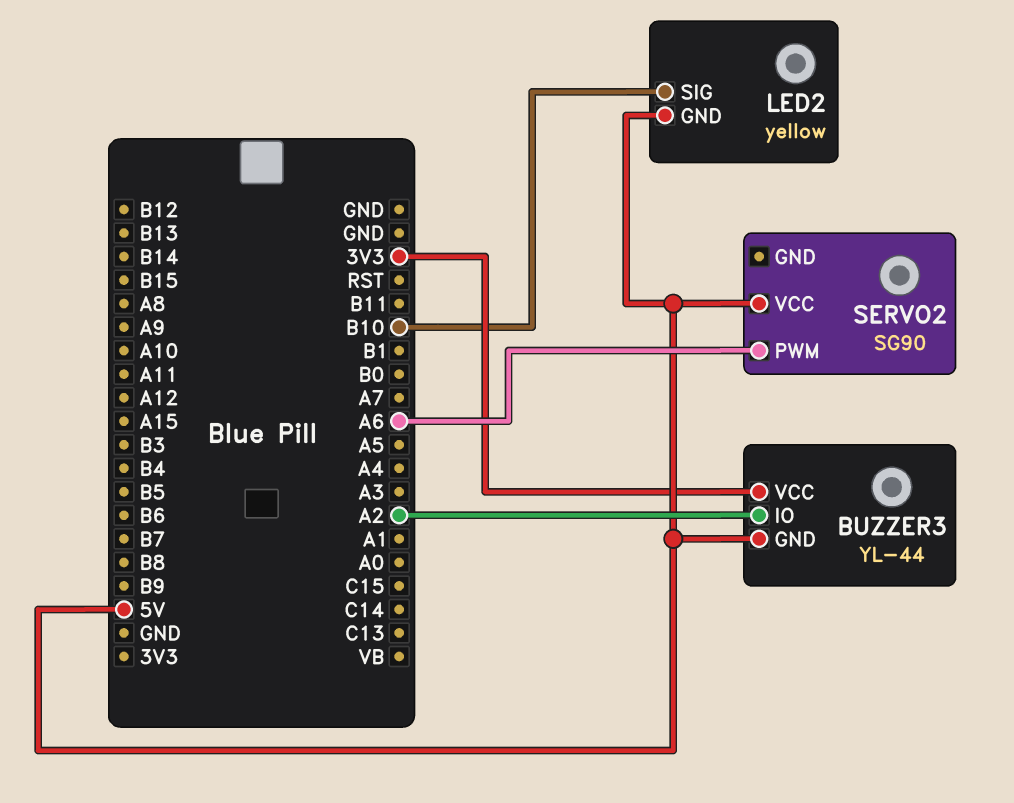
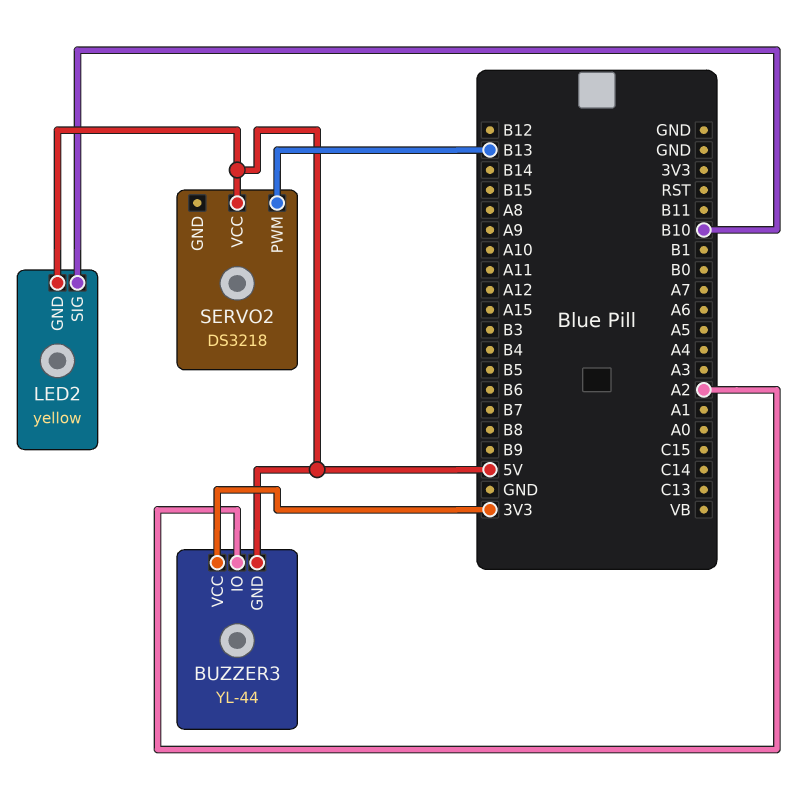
SERVO2: SG90 -> DS3218
SERVO2 pin PWM: A6 -> B13

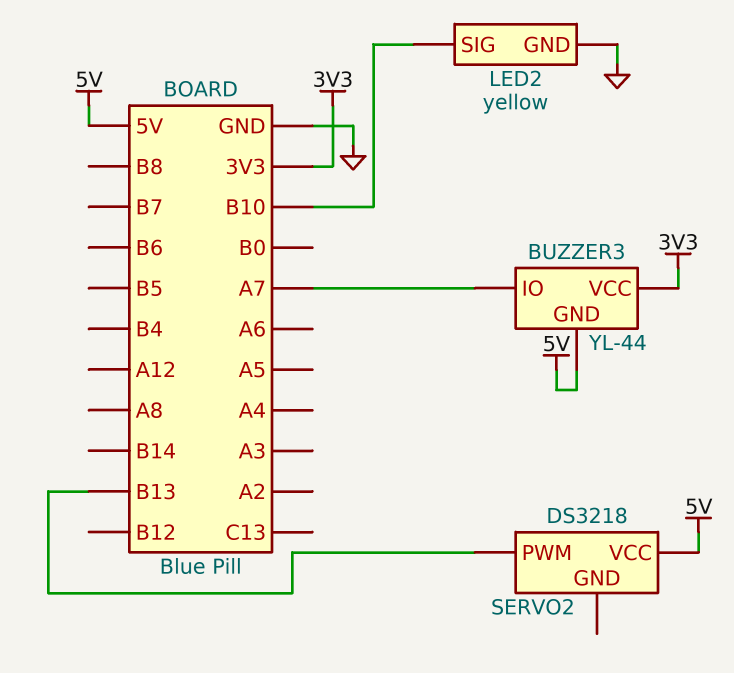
BUZZER3 pin IO: A2 -> A7
LED2 pin GND: 5V -> GND

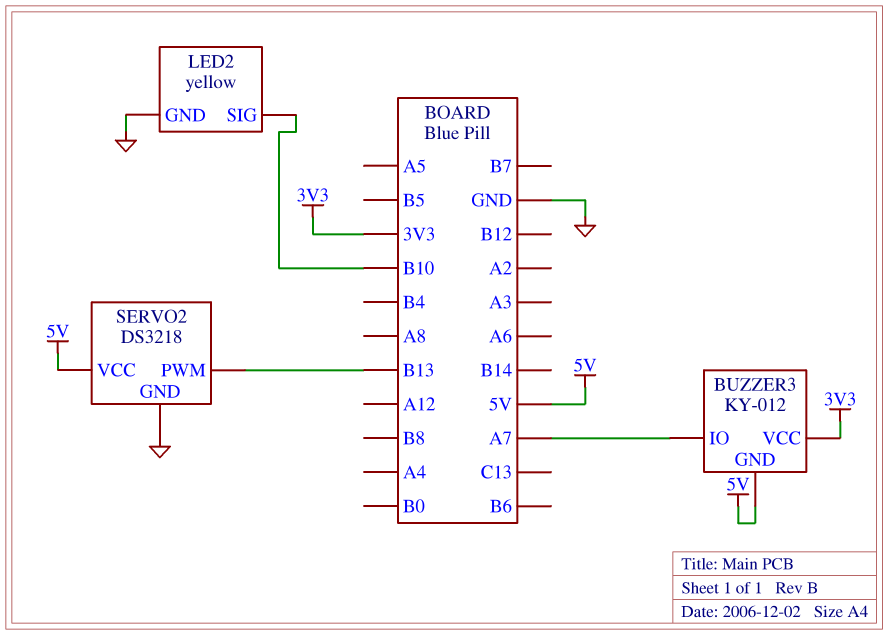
BUZZER3: YL-44 -> KY-012
SERVO2 pin GND: none -> GND

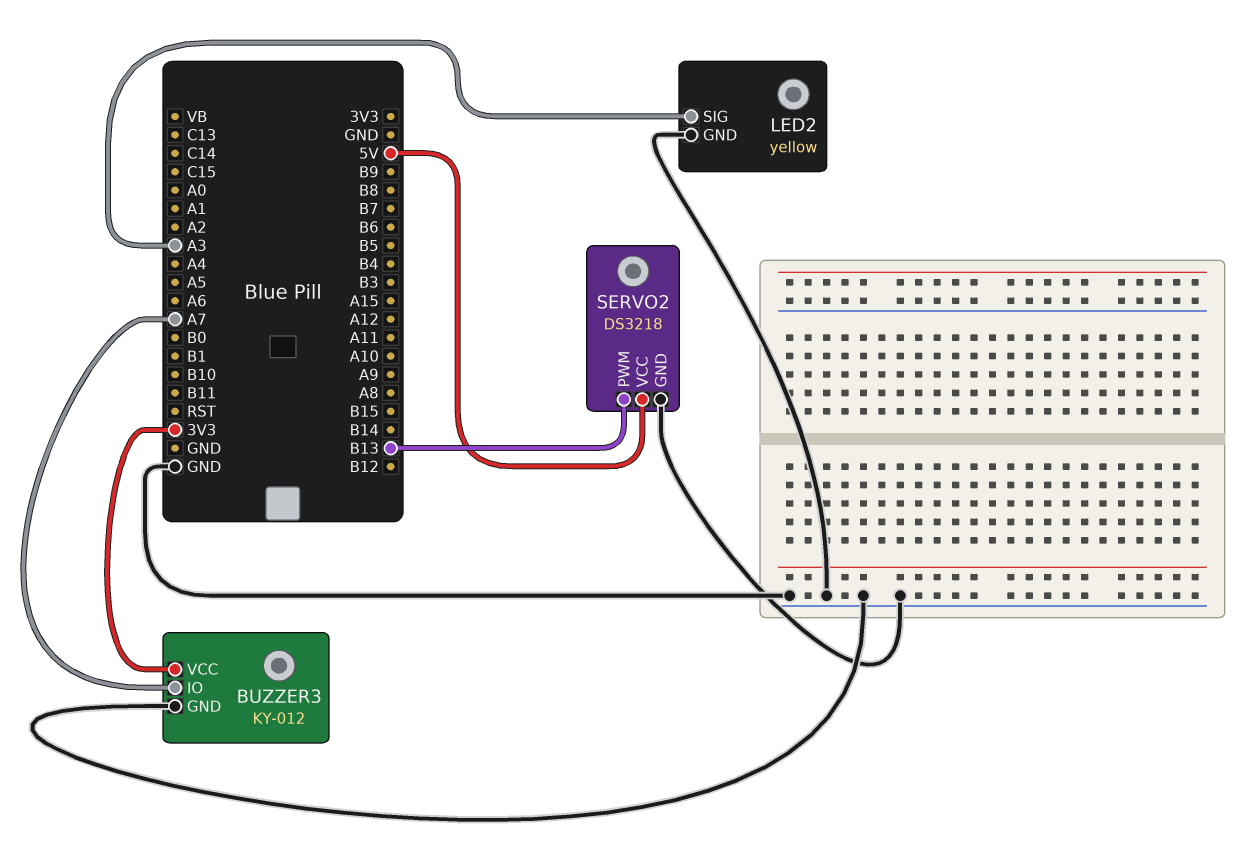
BUZZER3 pin GND: 5V -> GND
LED2 pin SIG: B10 -> A3

